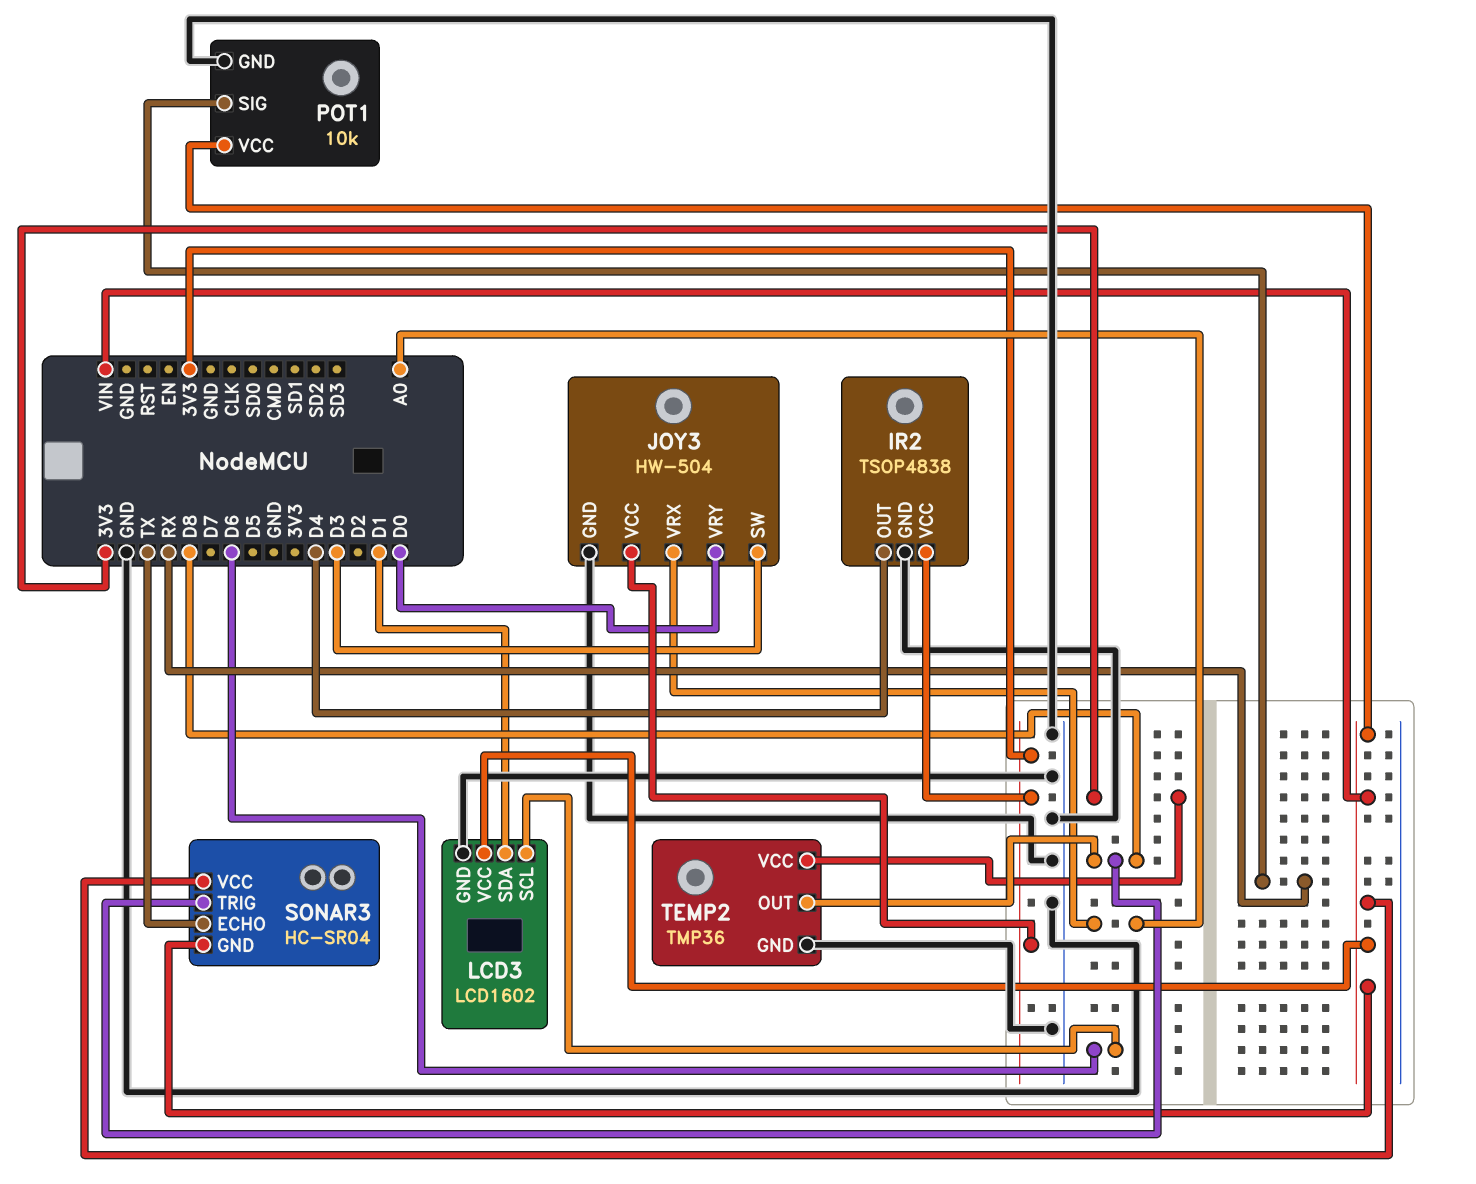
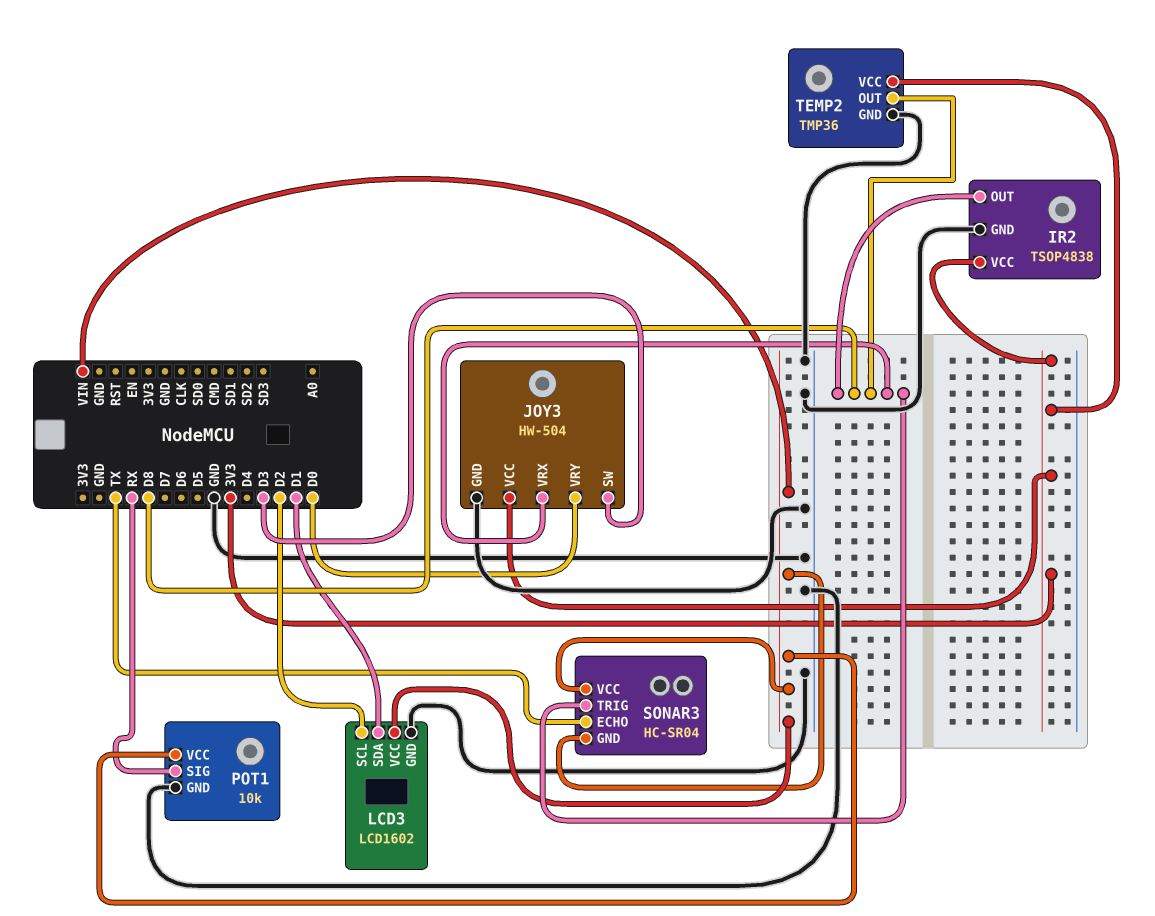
IR2 pin OUT: D4 -> D8
JOY3 pin VRX: A0 -> D8
LCD3 pin SCL: D6 -> D2

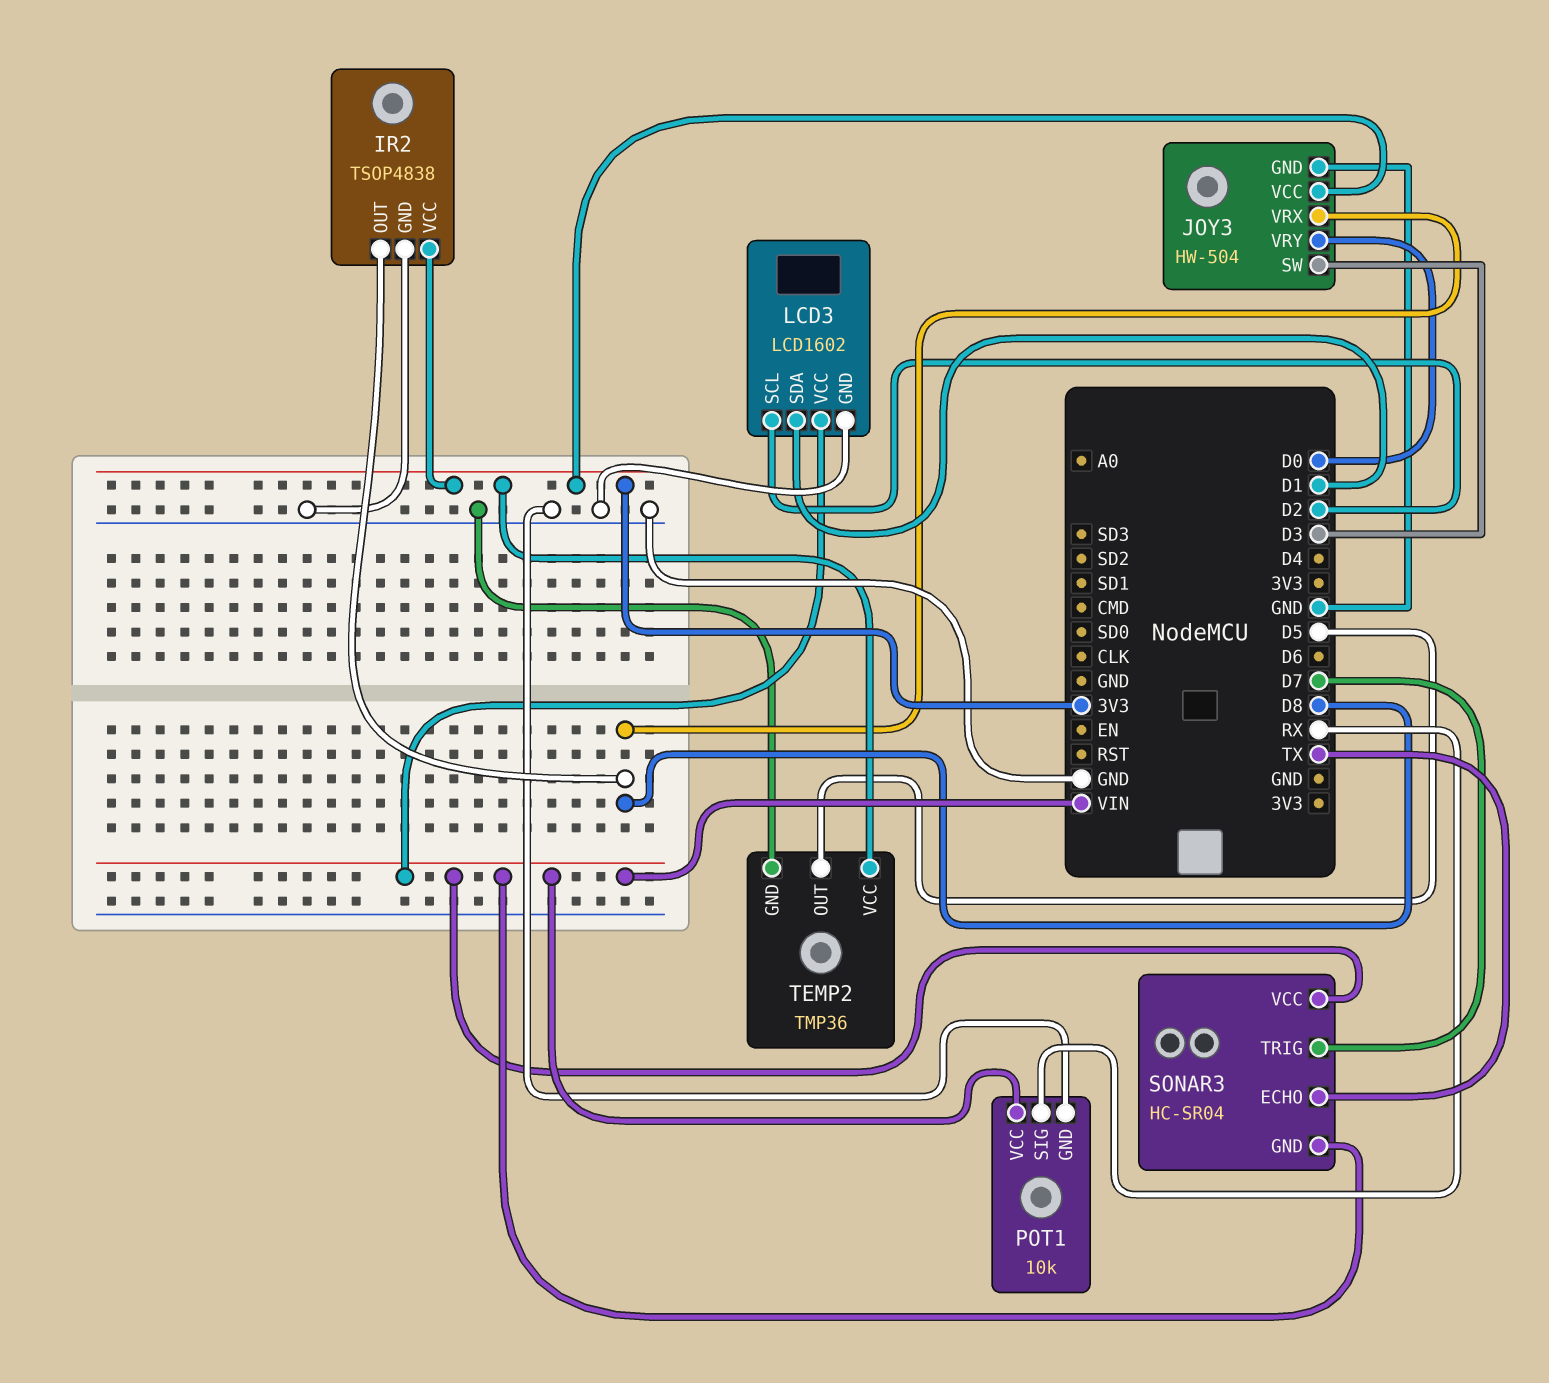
SONAR3 pin TRIG: D8 -> D7
TEMP2 pin OUT: D8 -> D5

